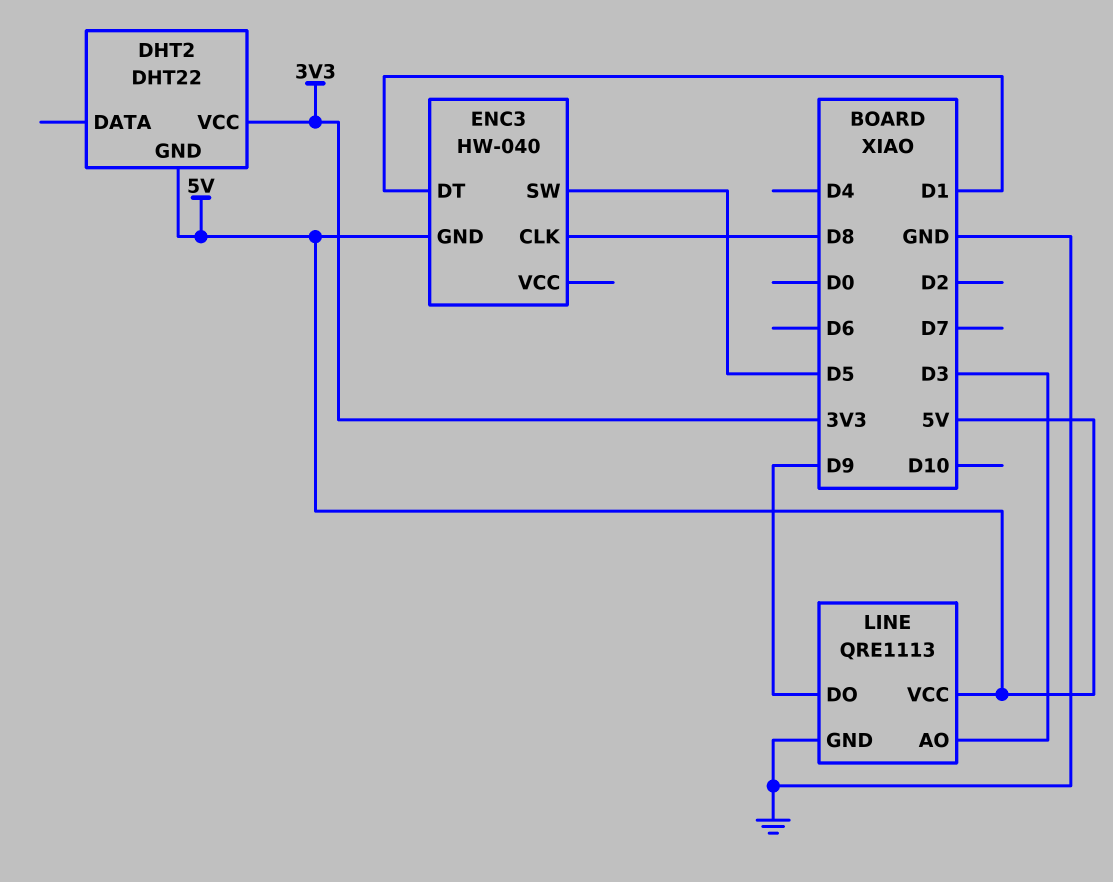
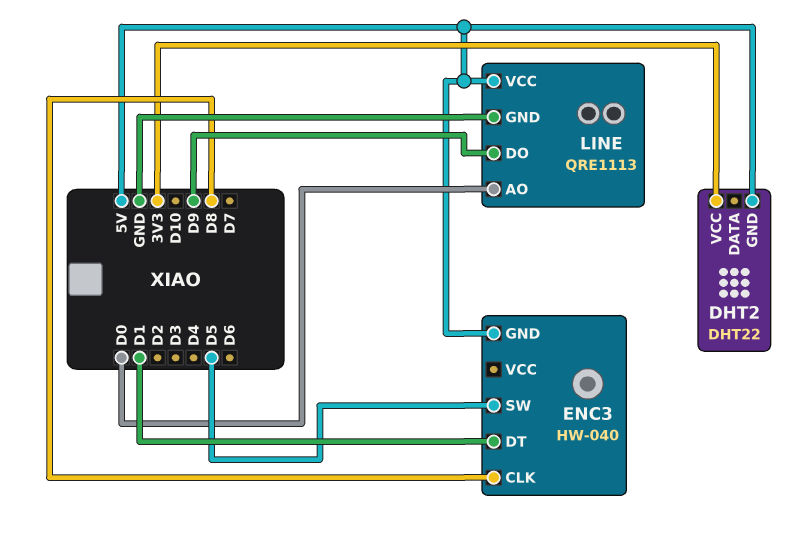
LINE pin AO: D3 -> D0

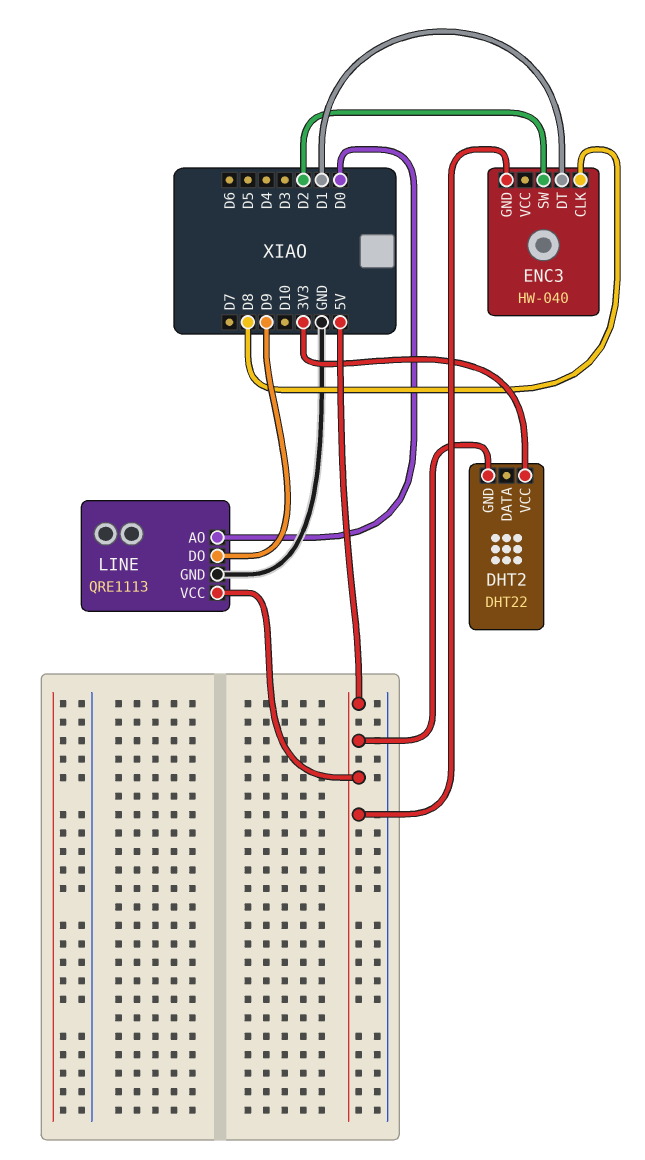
ENC3 pin SW: D5 -> D2

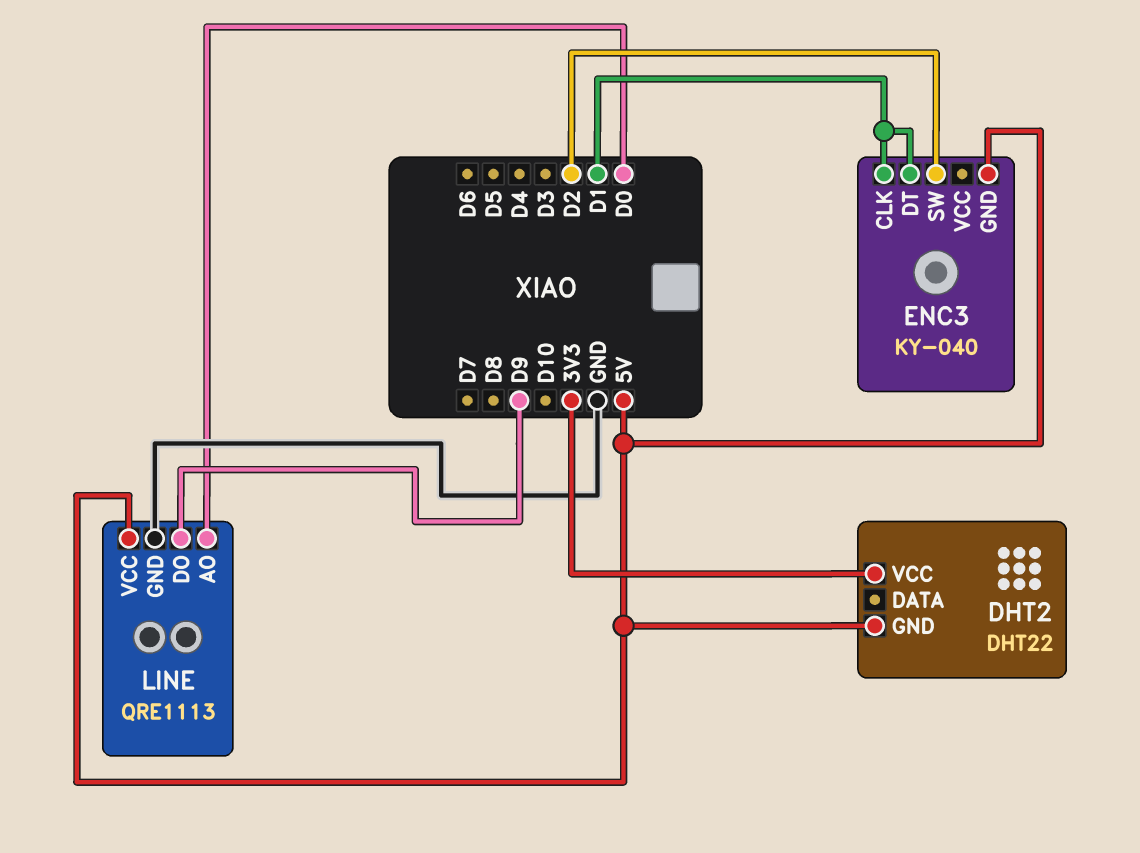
ENC3: HW-040 -> KY-040
ENC3 pin CLK: D8 -> D1

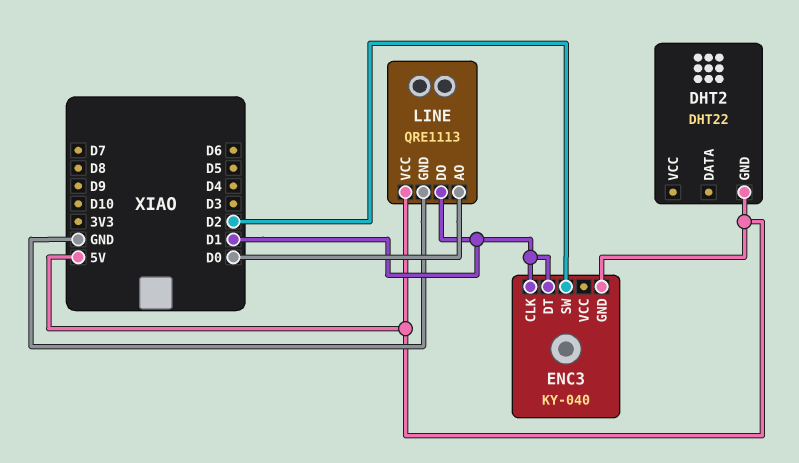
DHT2 pin VCC: 3V3 -> none
LINE pin DO: D9 -> D1

